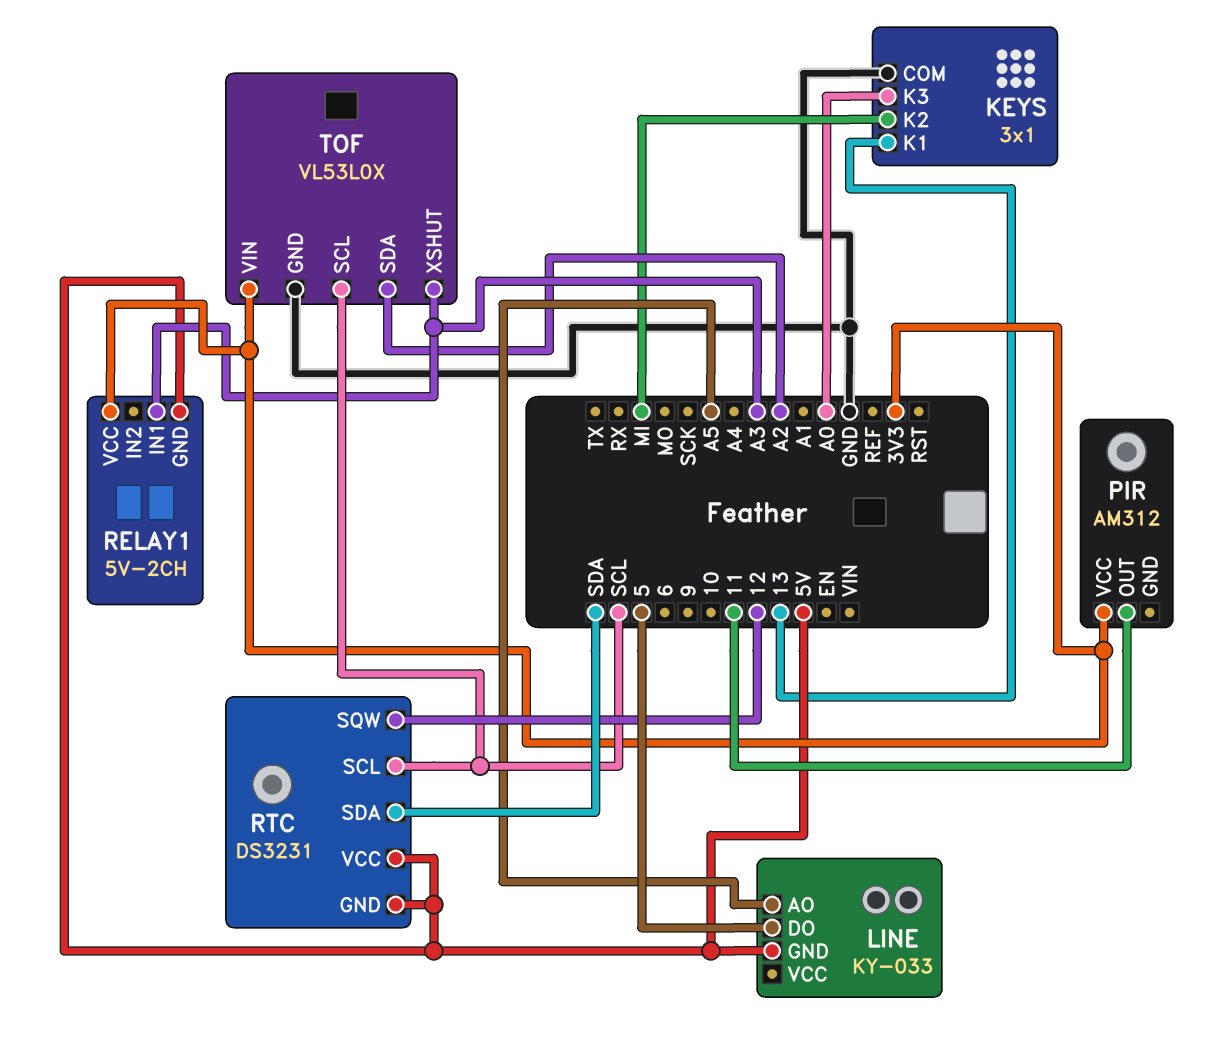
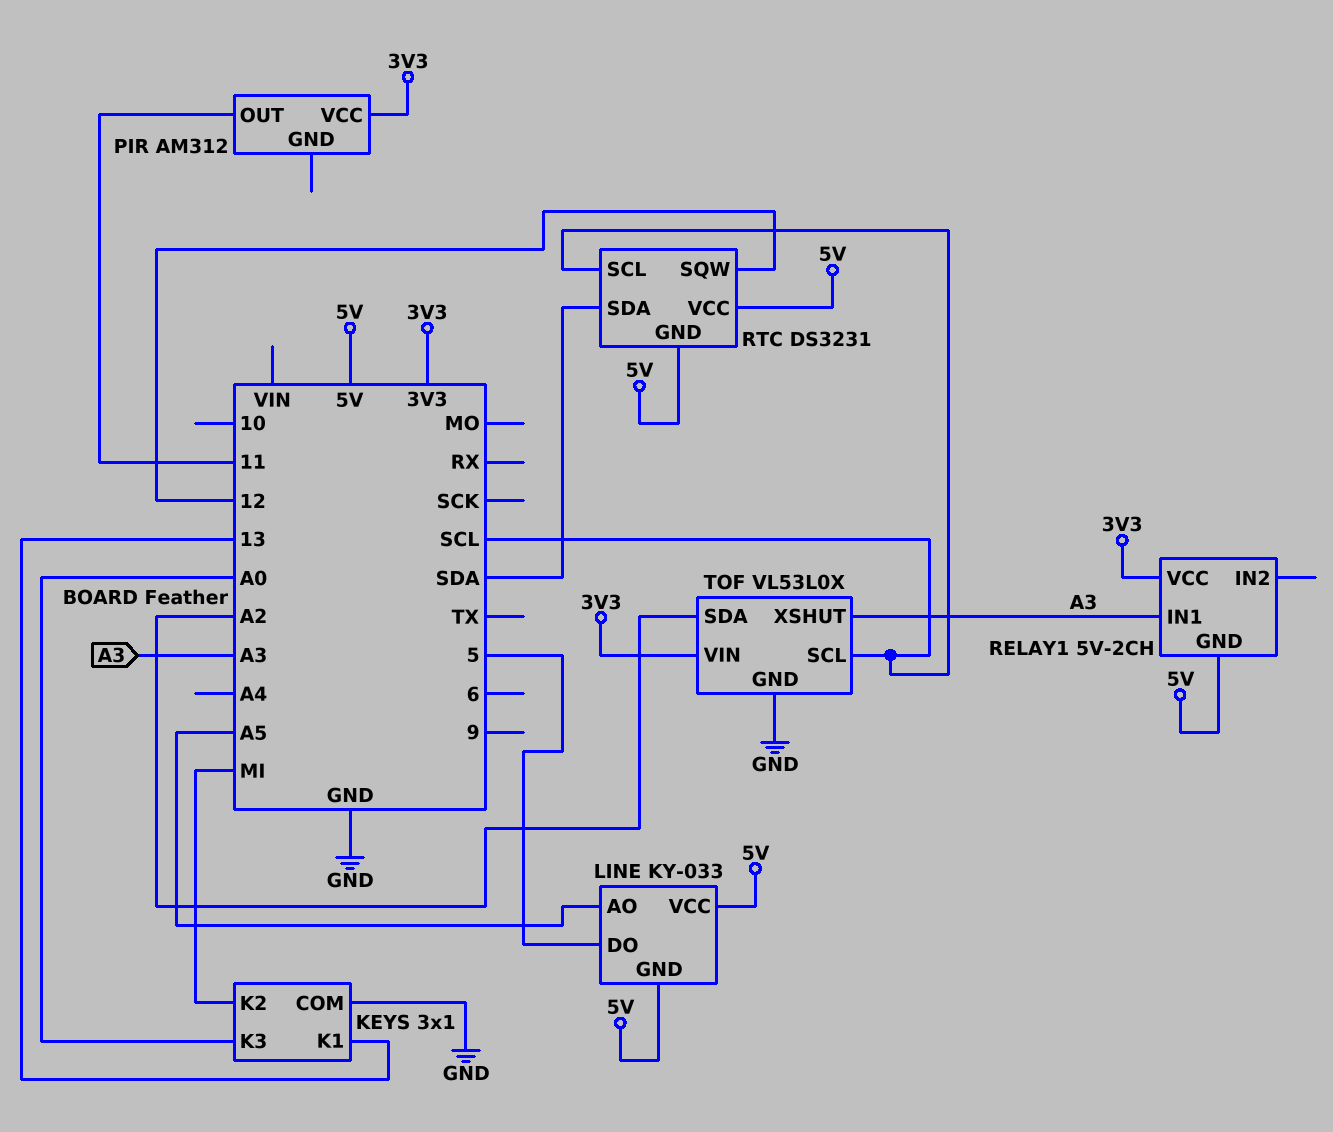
LINE pin VCC: none -> 5V

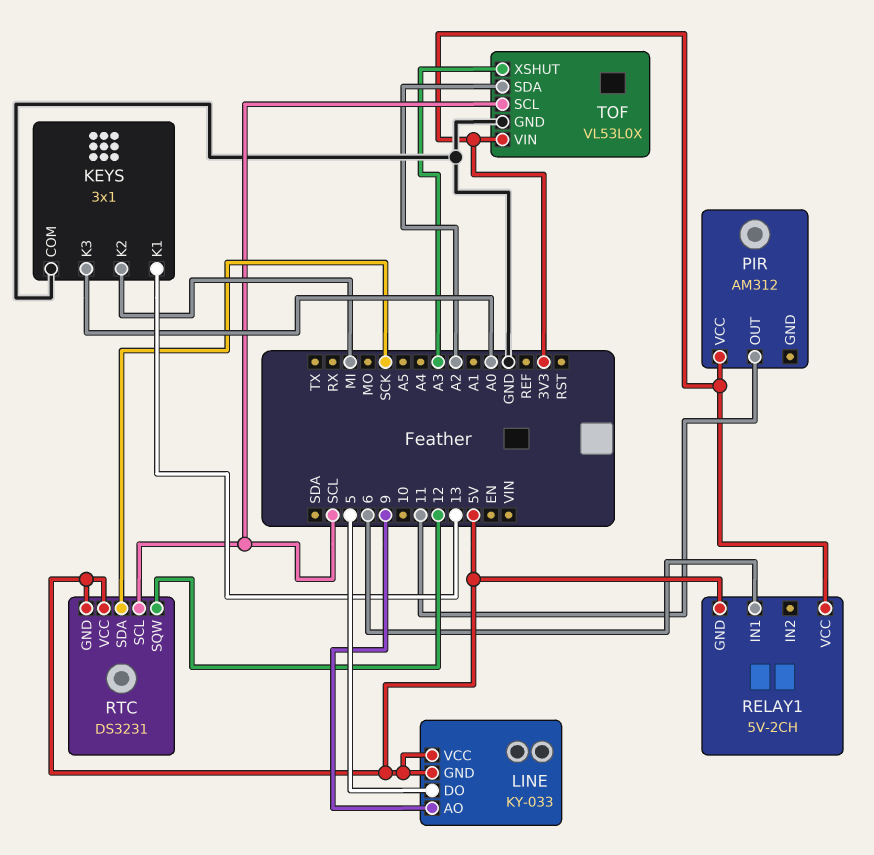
LINE pin AO: A5 -> 9
RELAY1 pin IN1: A3 -> 6
RTC pin SDA: SDA -> SCK

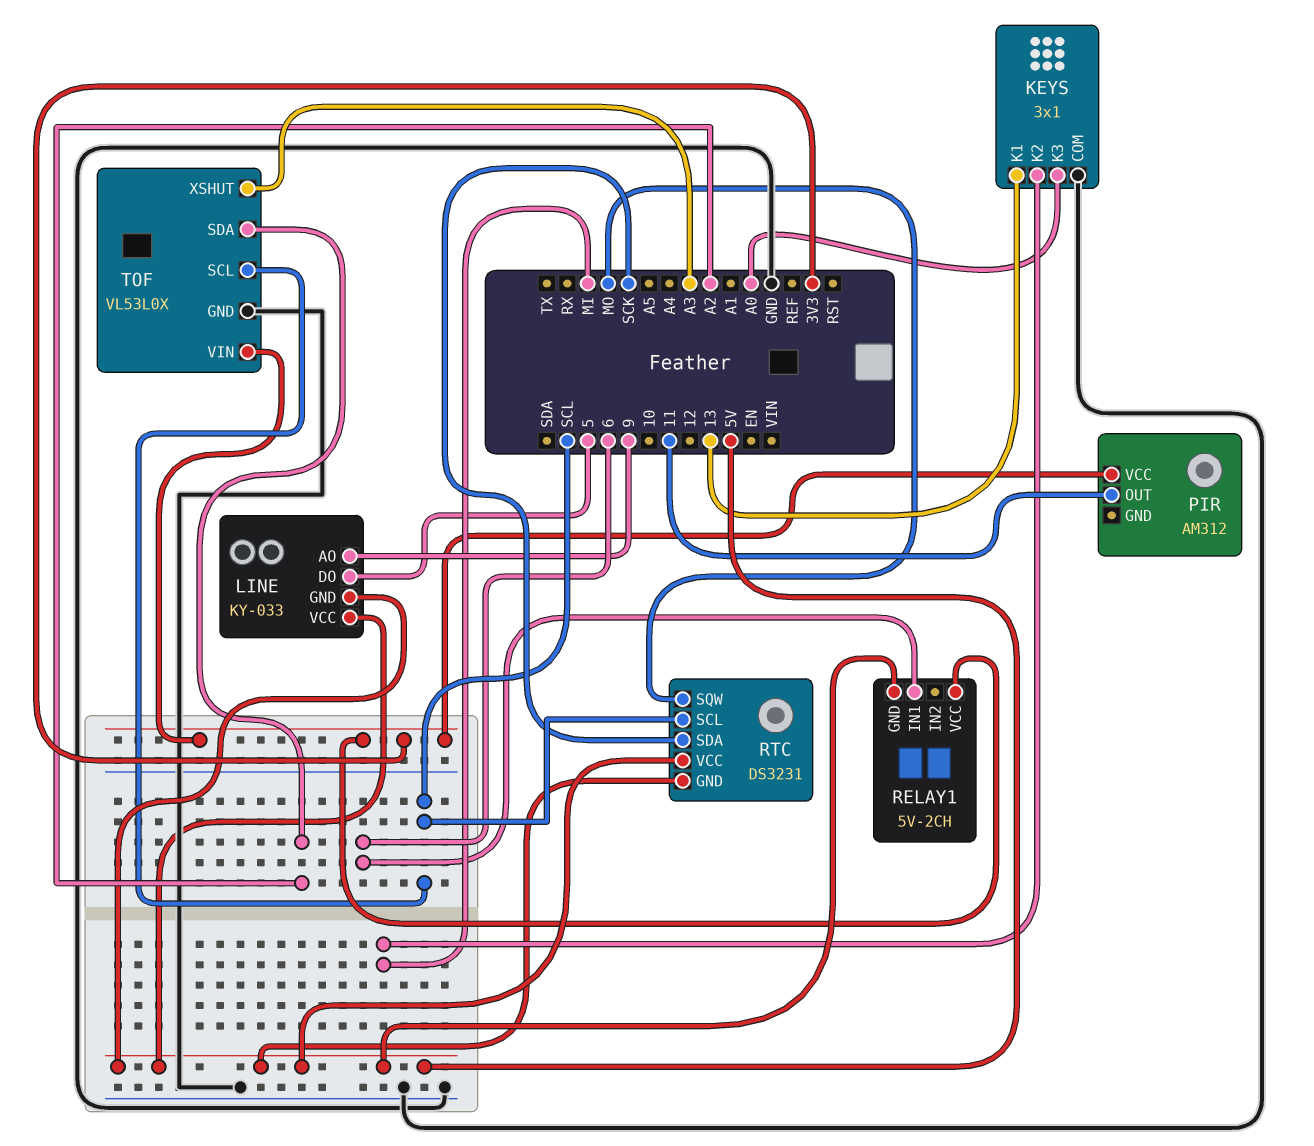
RTC pin SQW: 12 -> MO

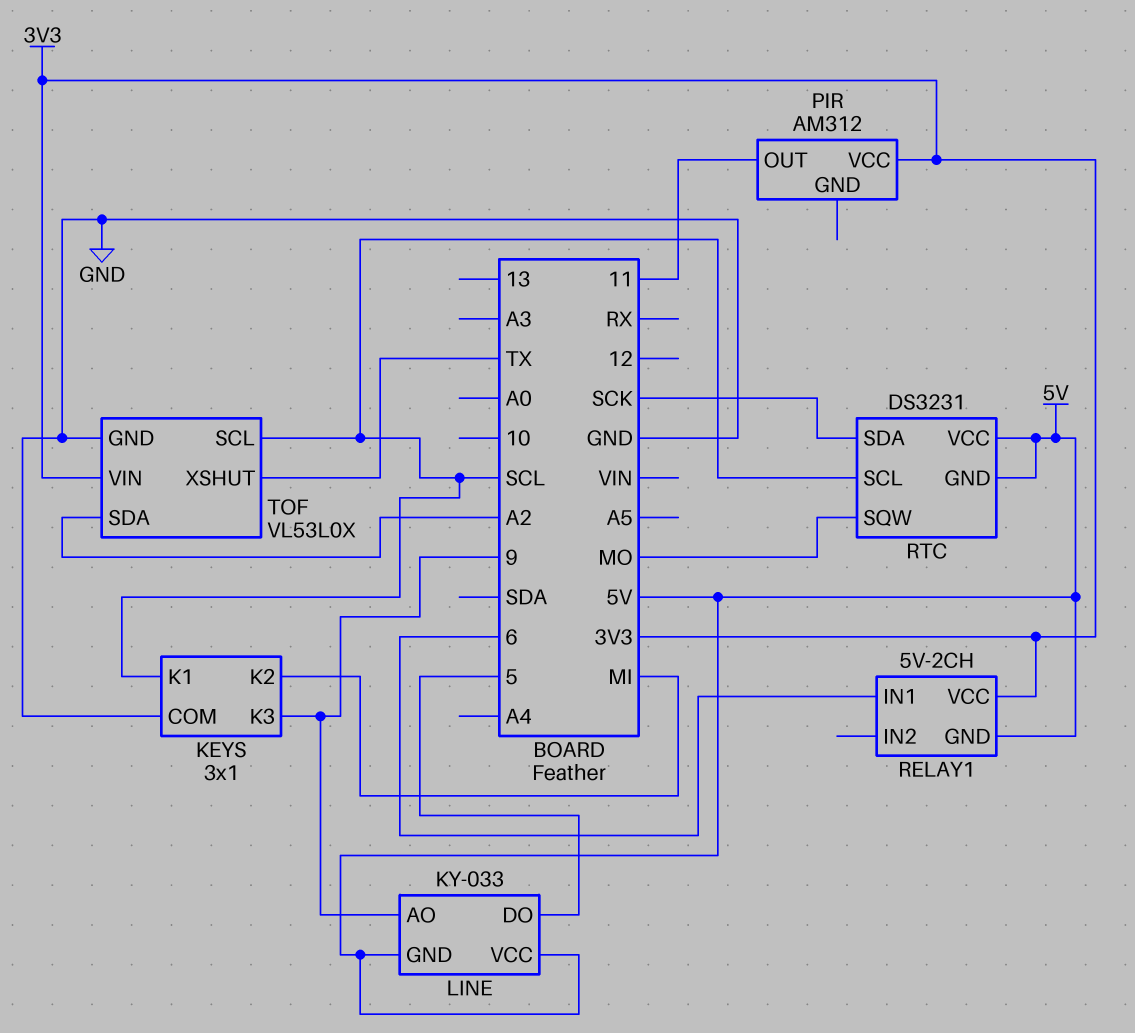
KEYS pin K1: 13 -> SCL
KEYS pin K3: A0 -> 9
TOF pin XSHUT: A3 -> TX

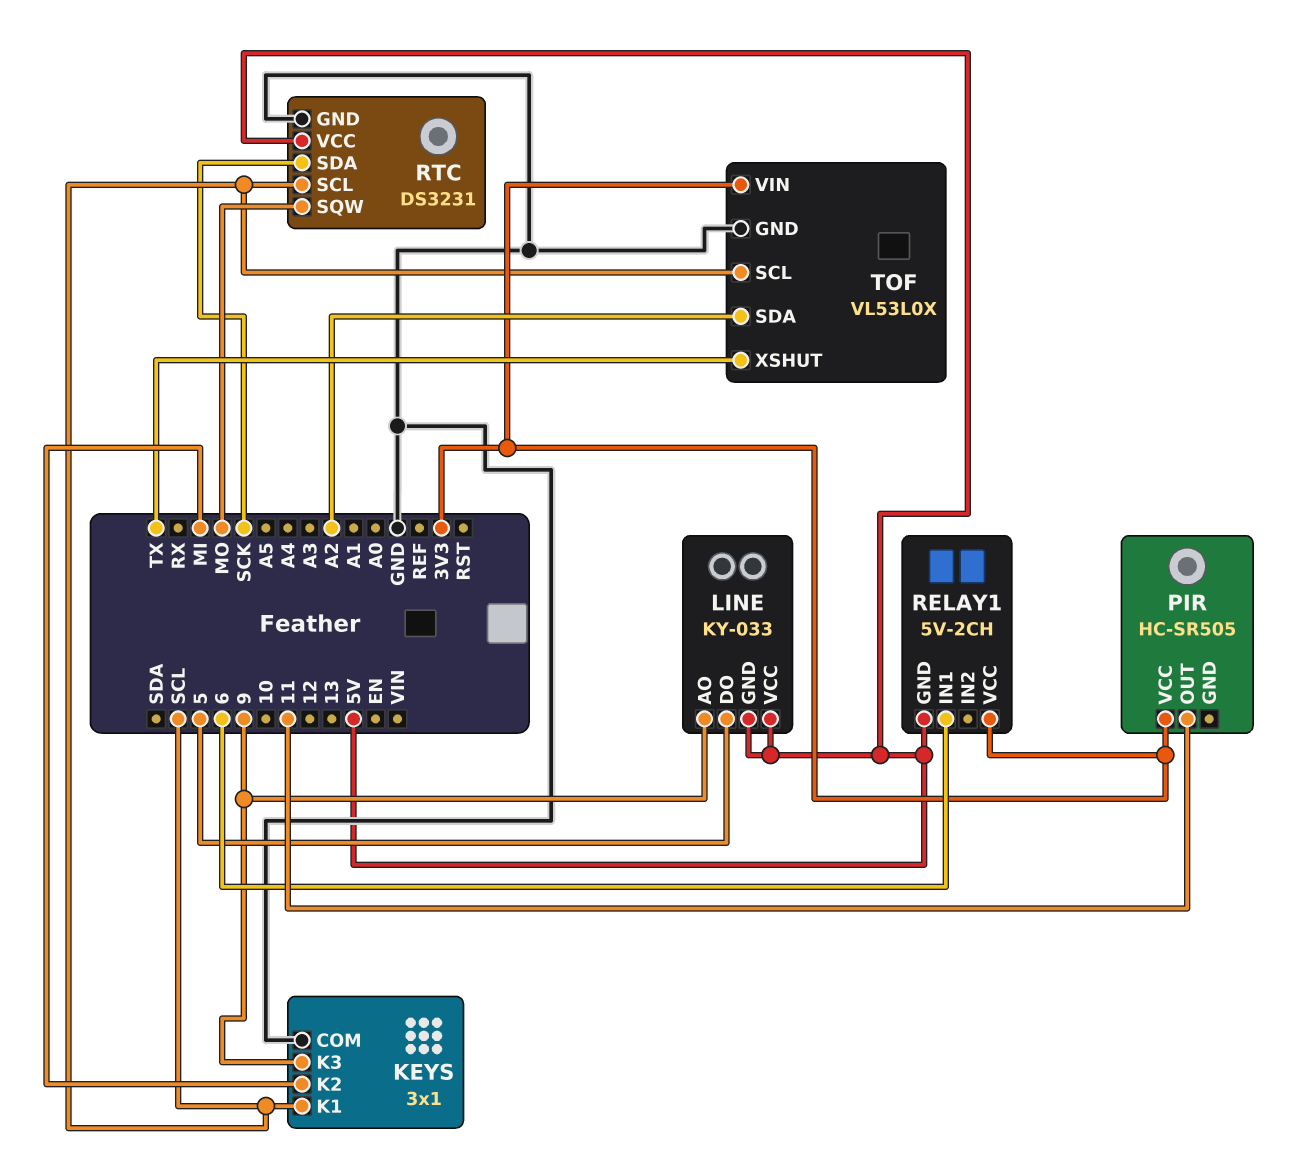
PIR: AM312 -> HC-SR505
RTC pin GND: 5V -> GND

